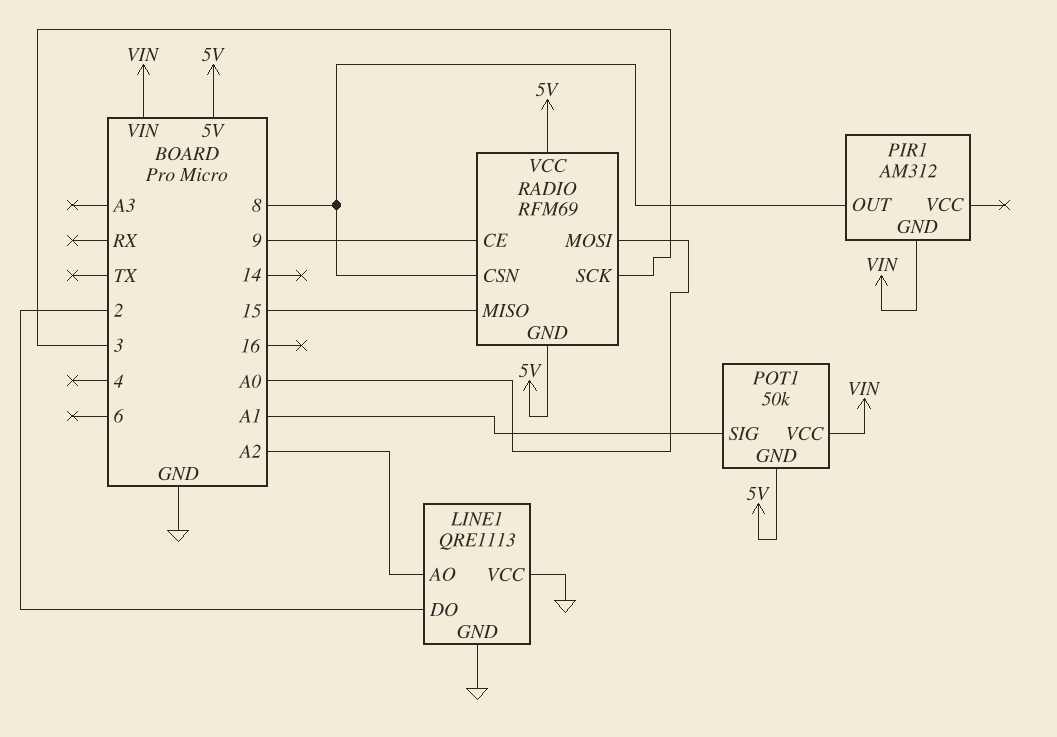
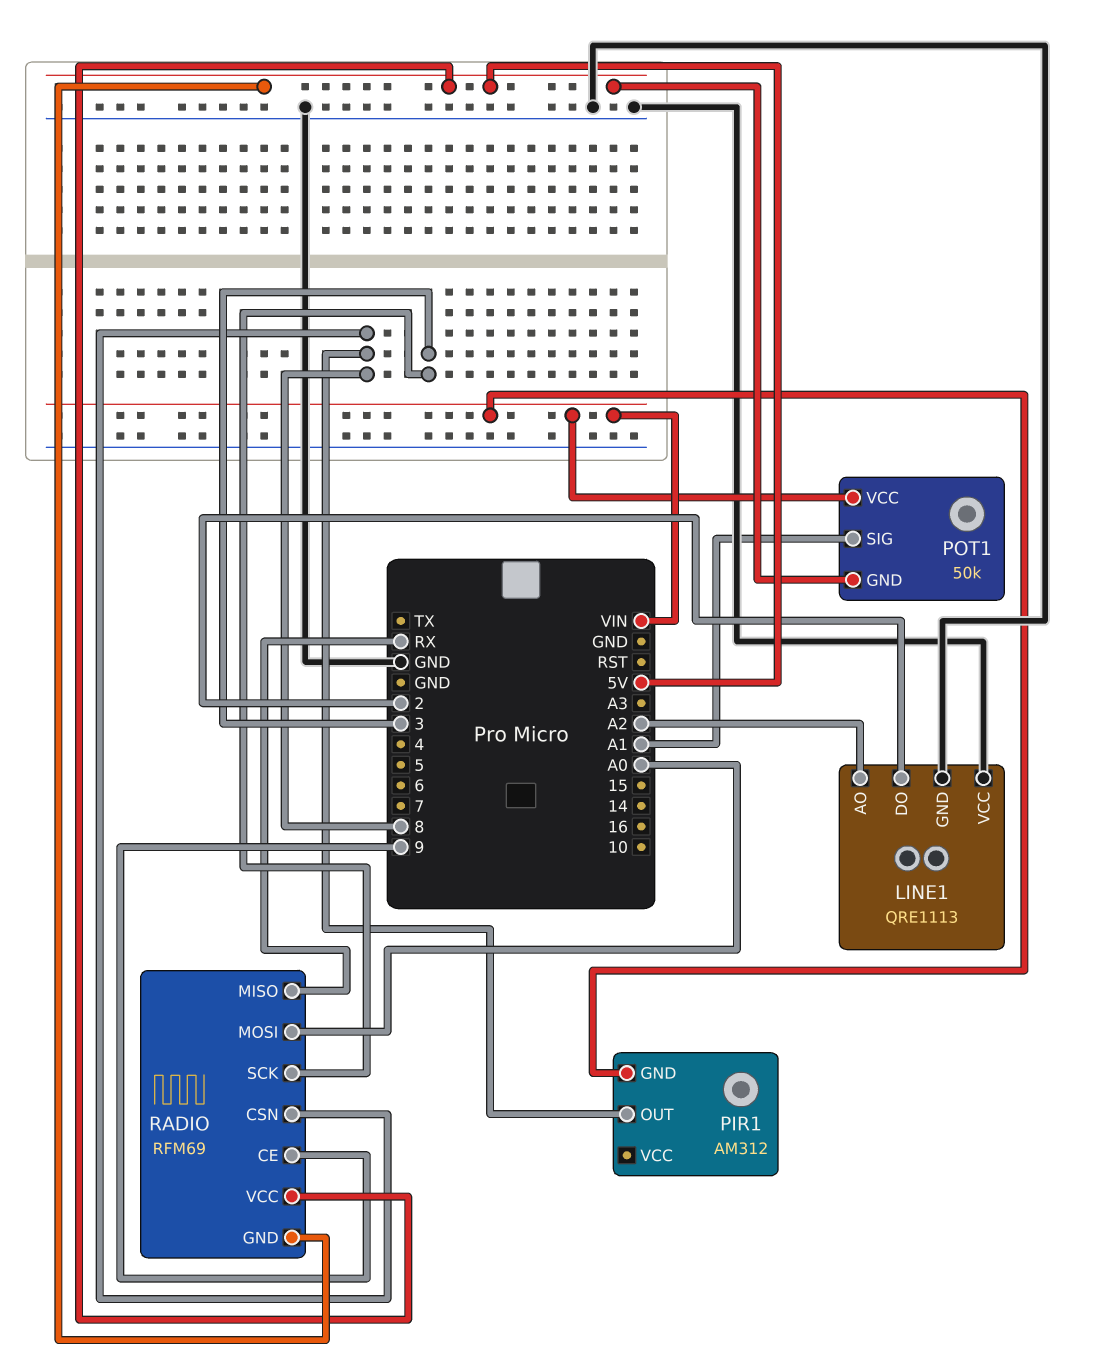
RADIO pin MISO: 15 -> RX

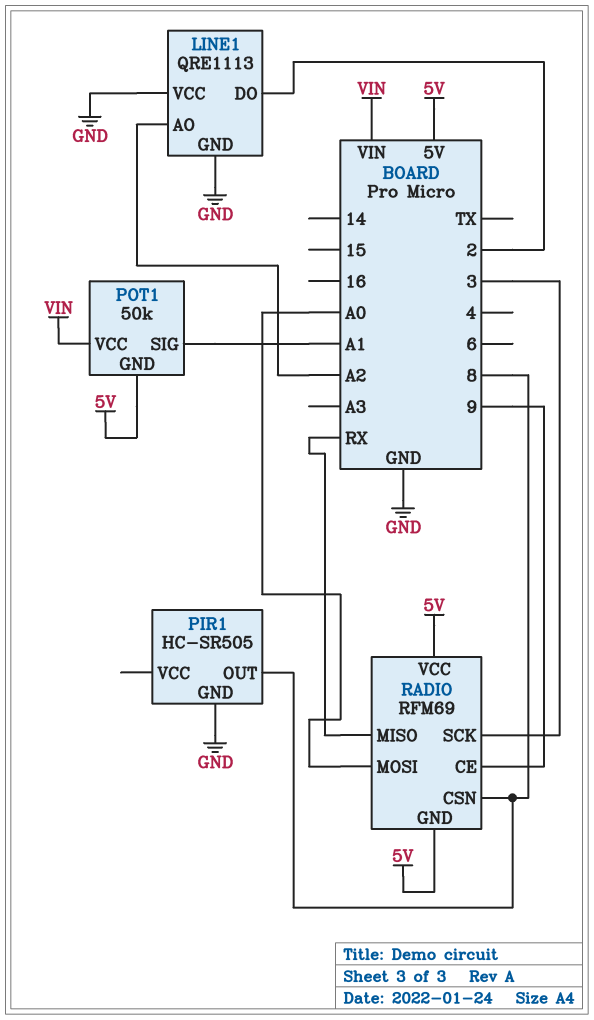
PIR1: AM312 -> HC-SR505
PIR1 pin GND: VIN -> GND

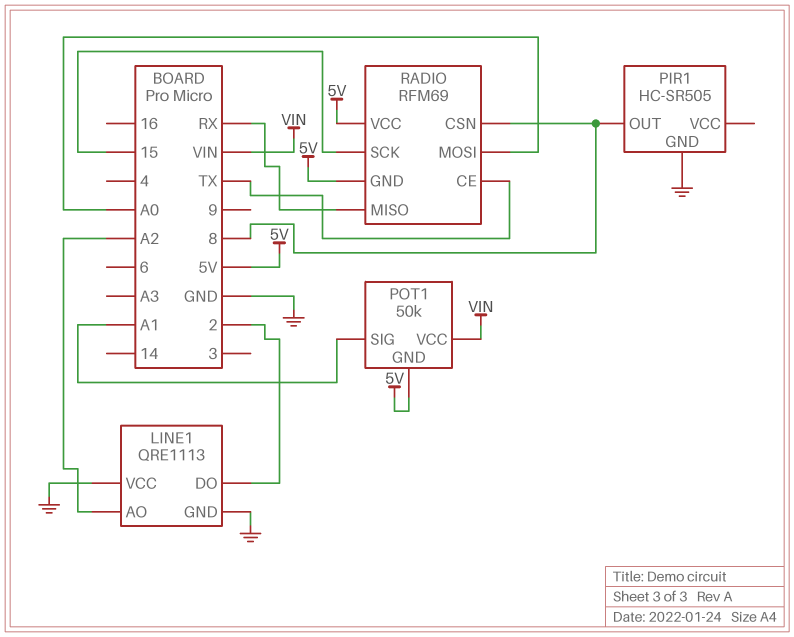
RADIO pin CE: 9 -> TX
RADIO pin SCK: 3 -> 15

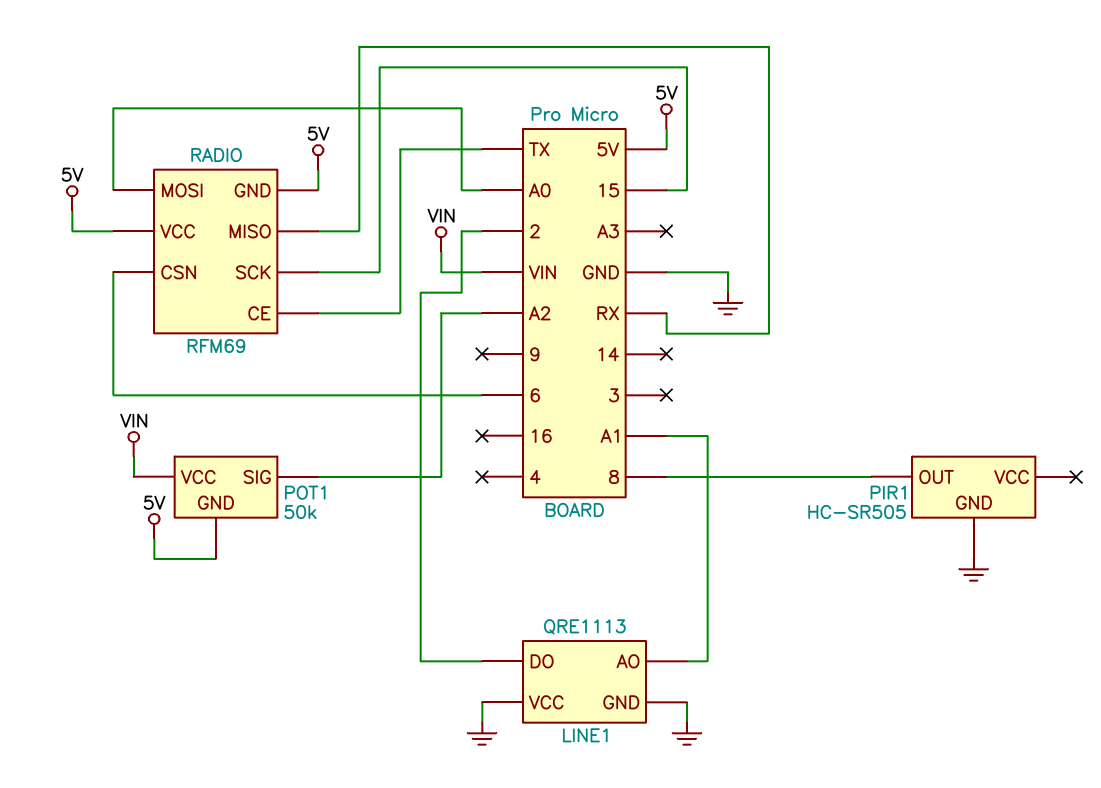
LINE1 pin AO: A2 -> A1
POT1 pin SIG: A1 -> A2
RADIO pin CSN: 8 -> 6

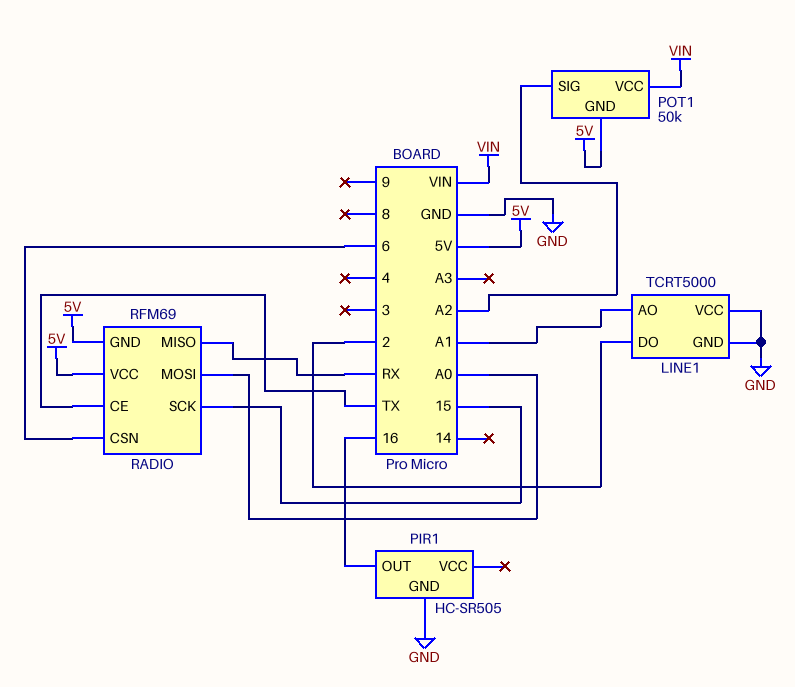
LINE1: QRE1113 -> TCRT5000
PIR1 pin OUT: 8 -> 16

